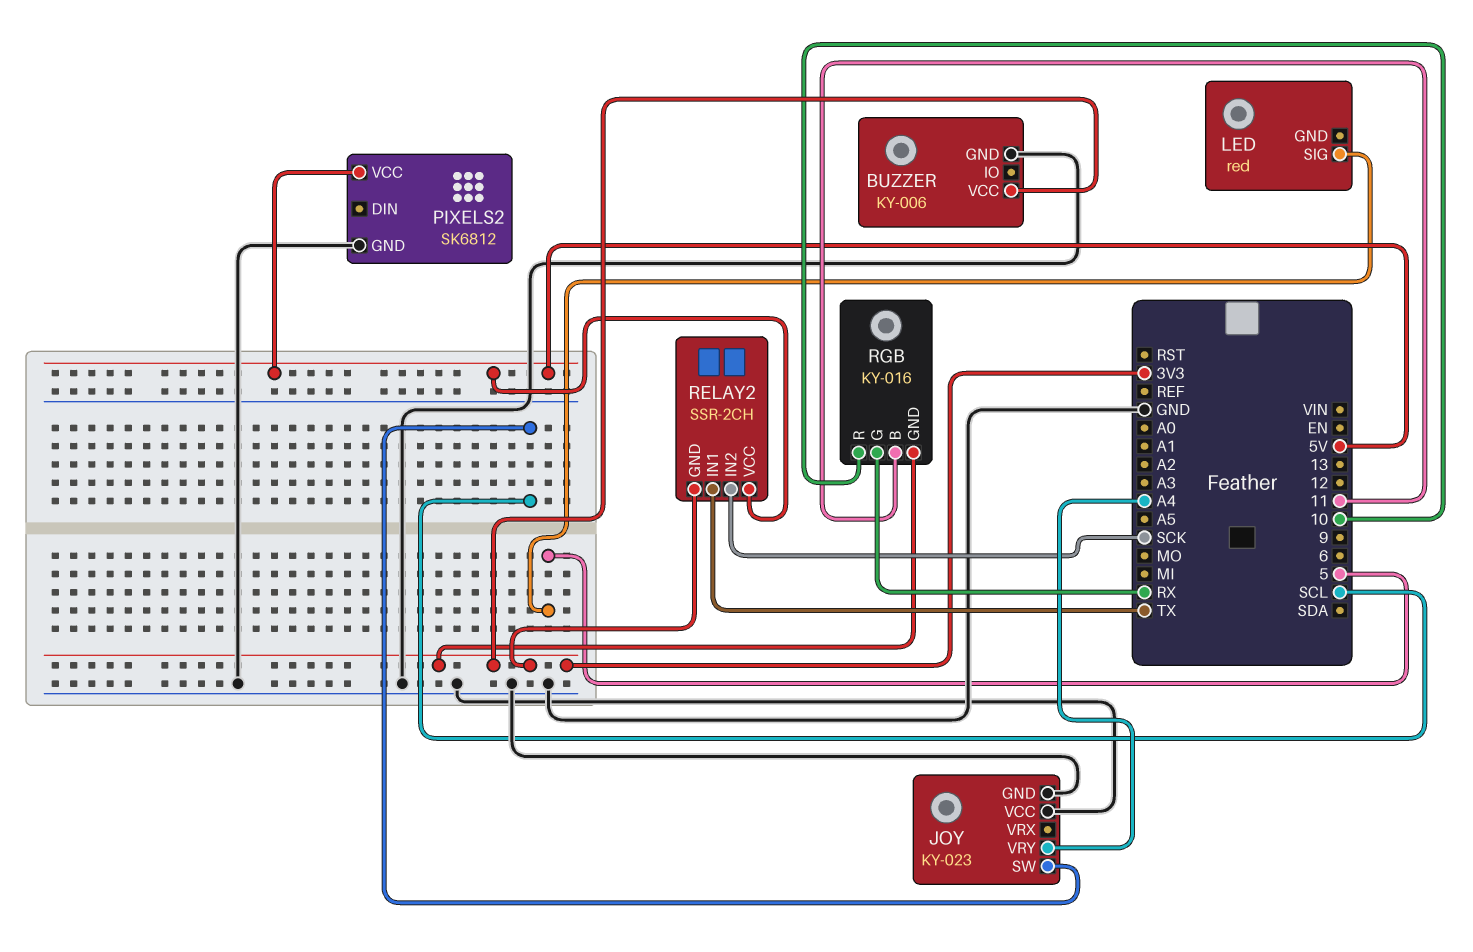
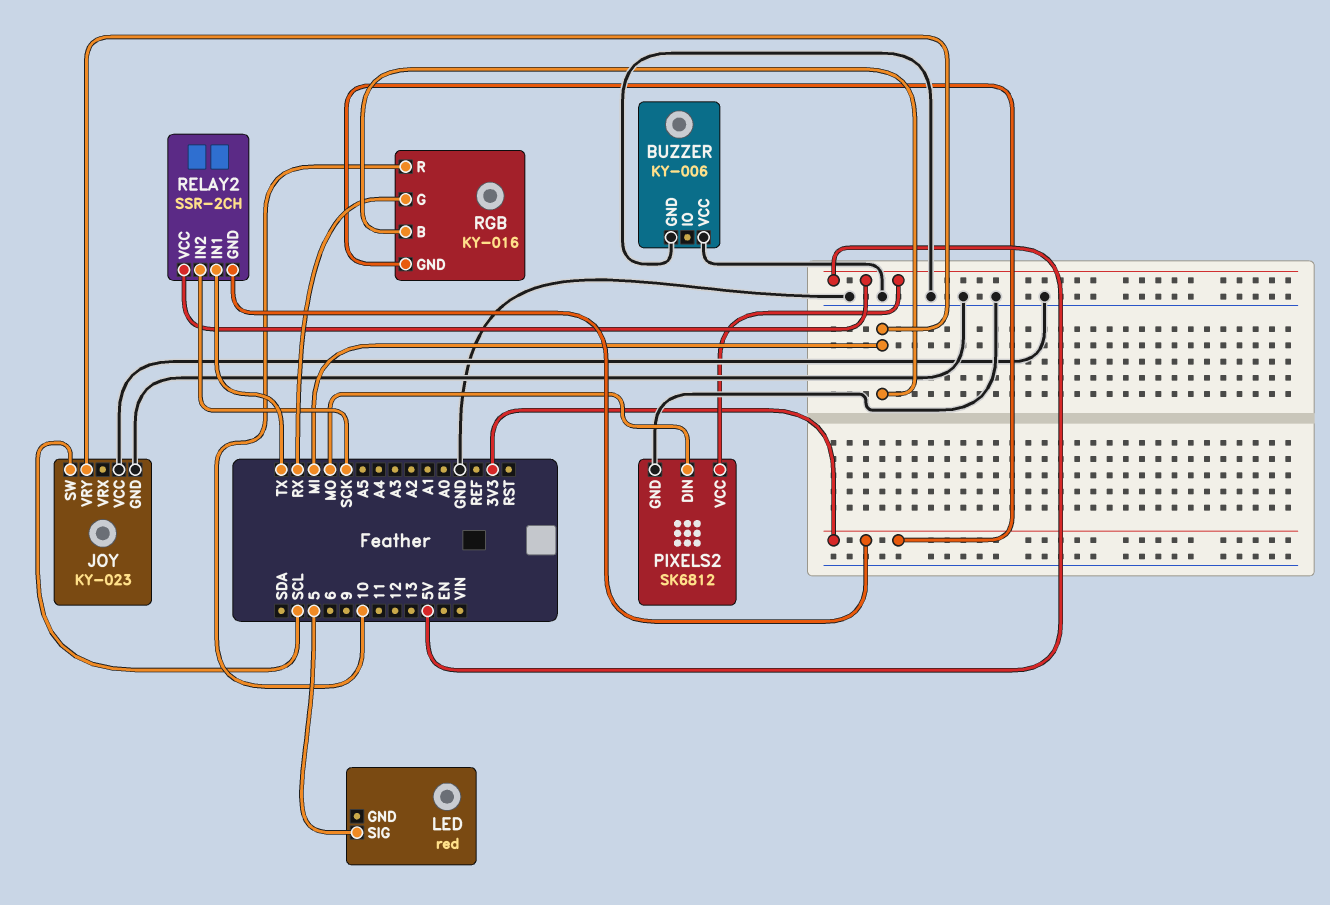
BUZZER pin VCC: 3V3 -> GND
JOY pin VRY: A4 -> MI
PIXELS2 pin DIN: none -> MO
RGB pin B: 11 -> MI

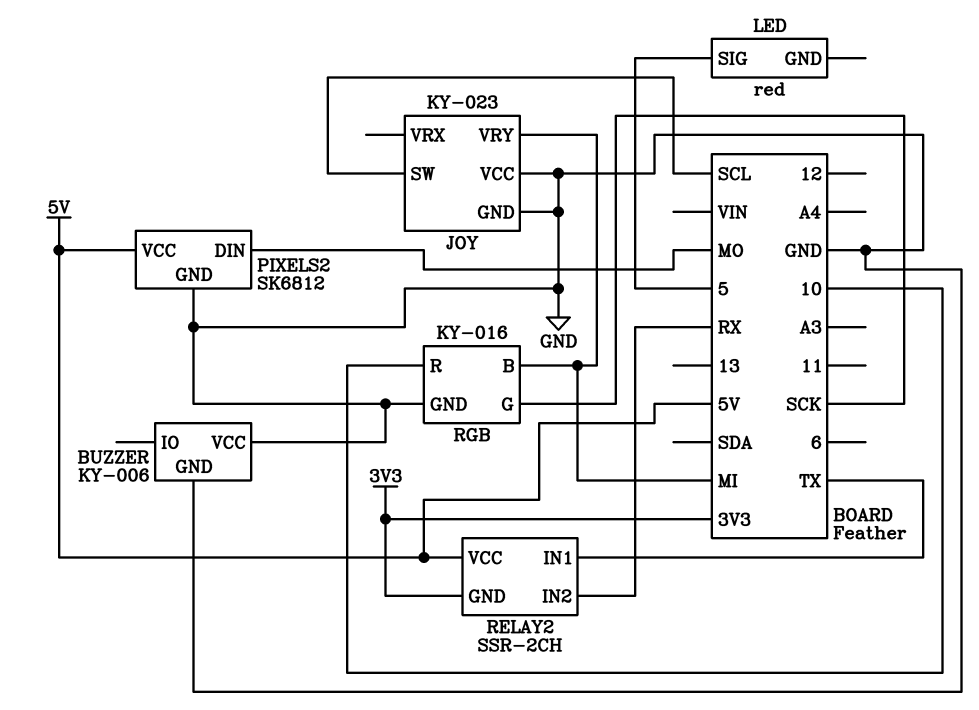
RELAY2 pin IN2: SCK -> RX
RGB pin G: RX -> SCK
RGB pin GND: 3V3 -> GND

